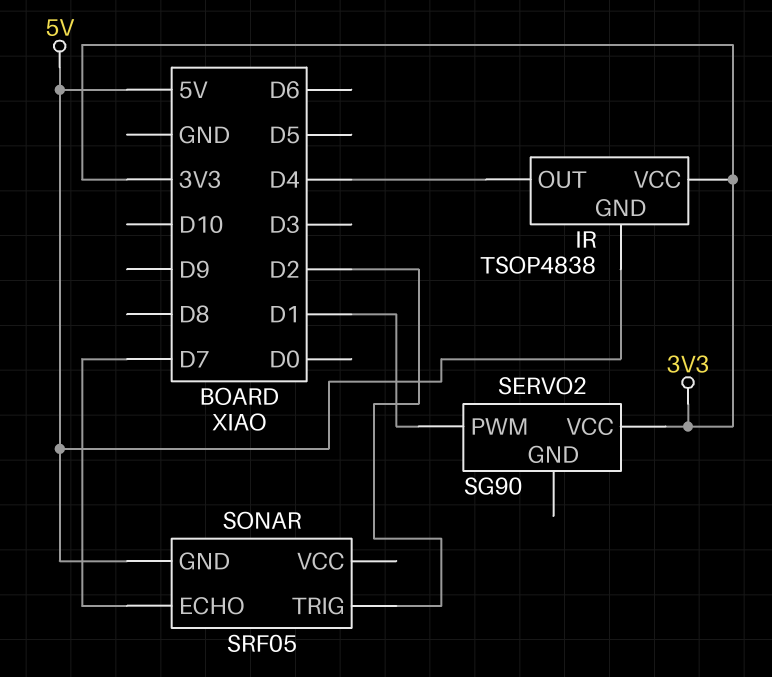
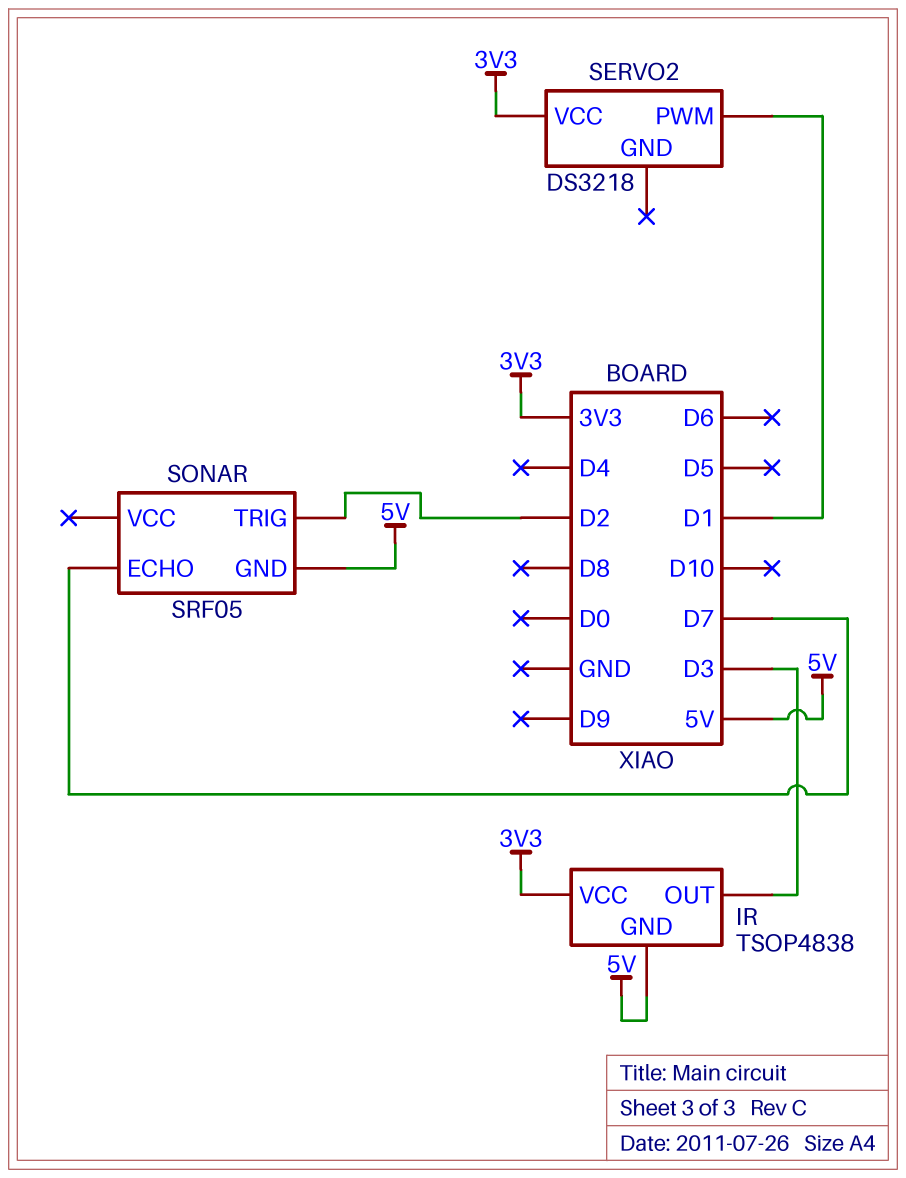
IR pin OUT: D4 -> D3
SERVO2: SG90 -> DS3218

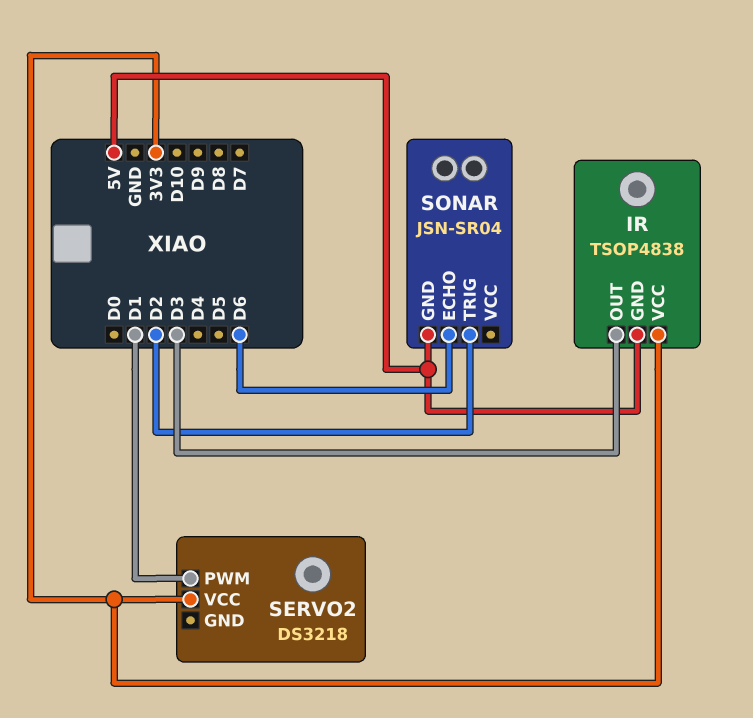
SONAR: SRF05 -> JSN-SR04
SONAR pin ECHO: D7 -> D6

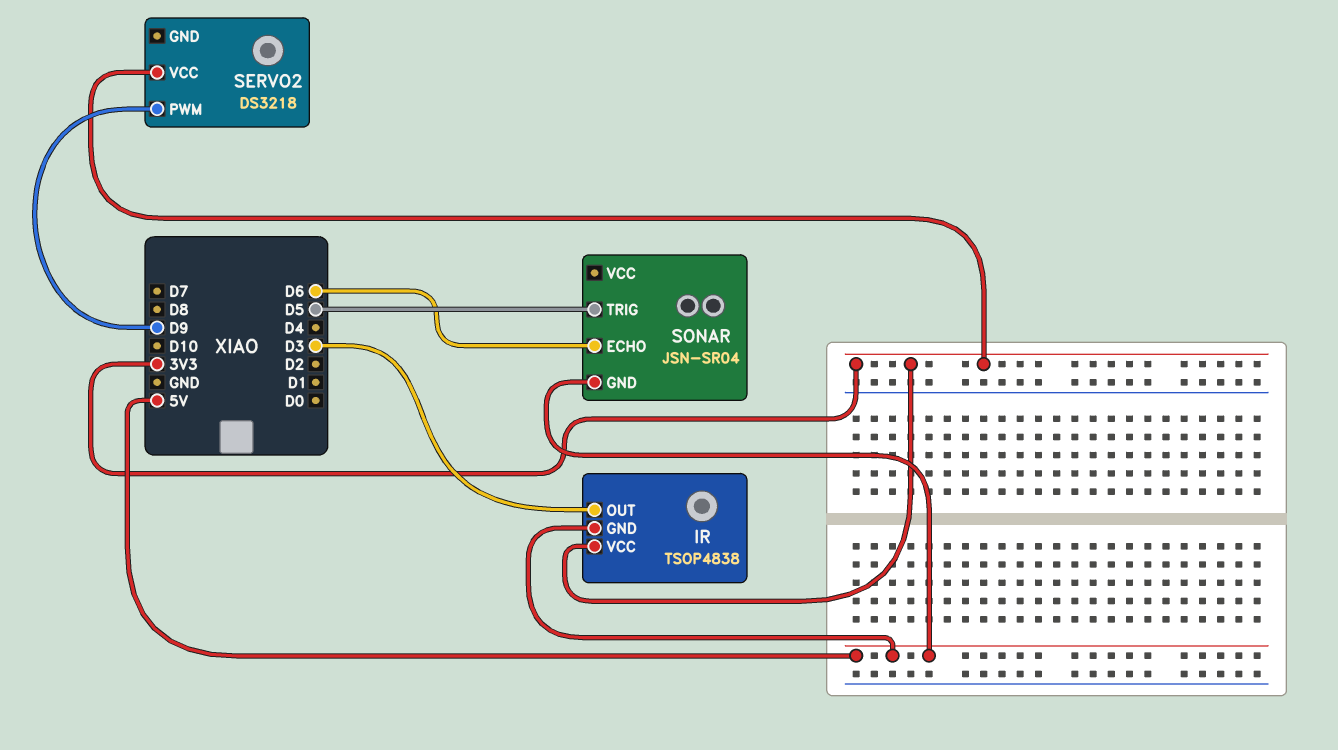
SERVO2 pin PWM: D1 -> D9
SONAR pin TRIG: D2 -> D5

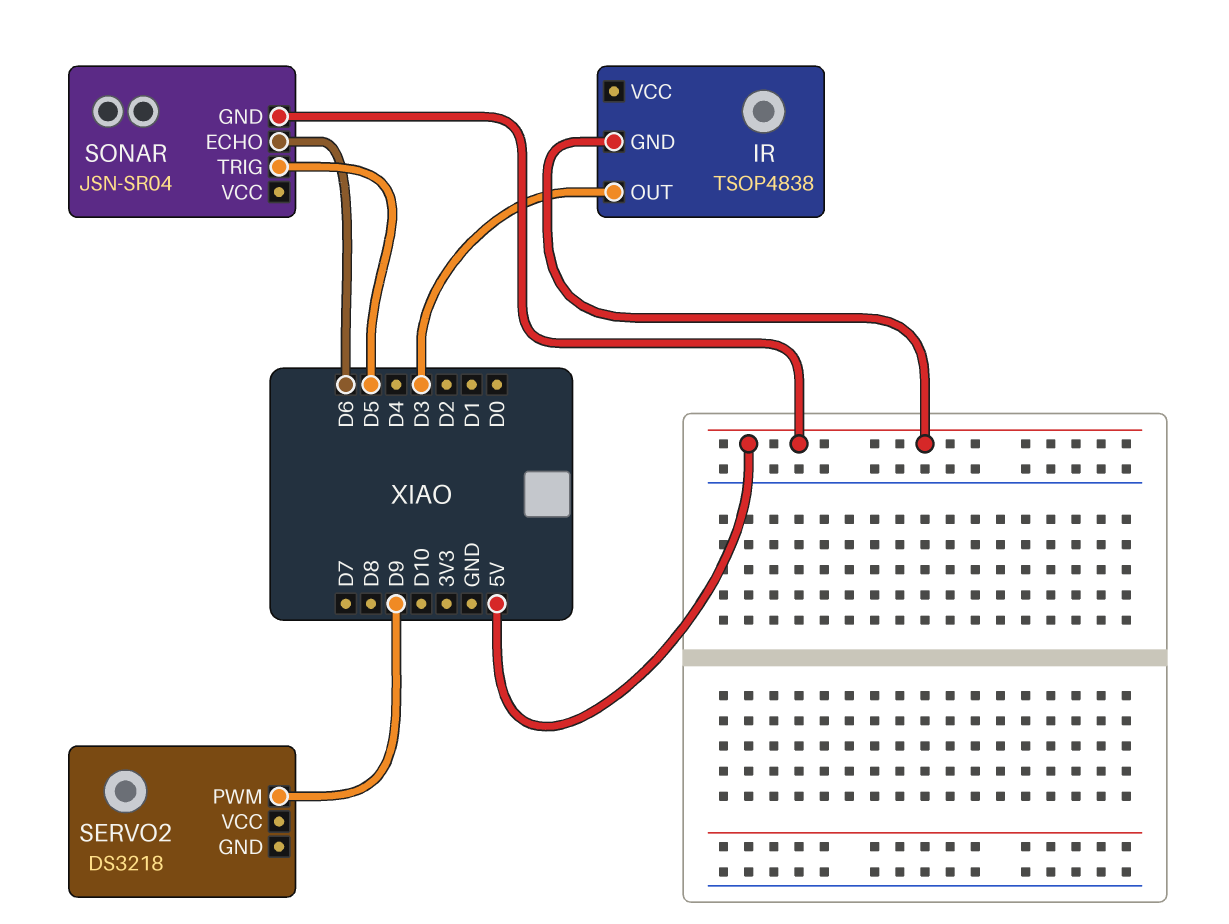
IR pin VCC: 3V3 -> none
SERVO2 pin VCC: 3V3 -> none

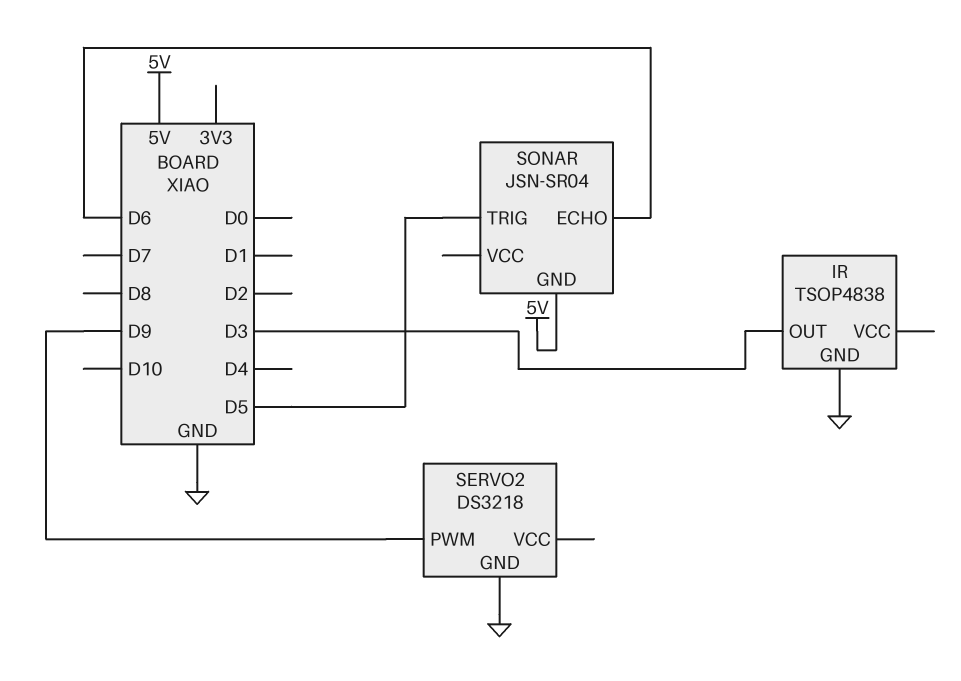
IR pin GND: 5V -> GND
SERVO2 pin GND: none -> GND

